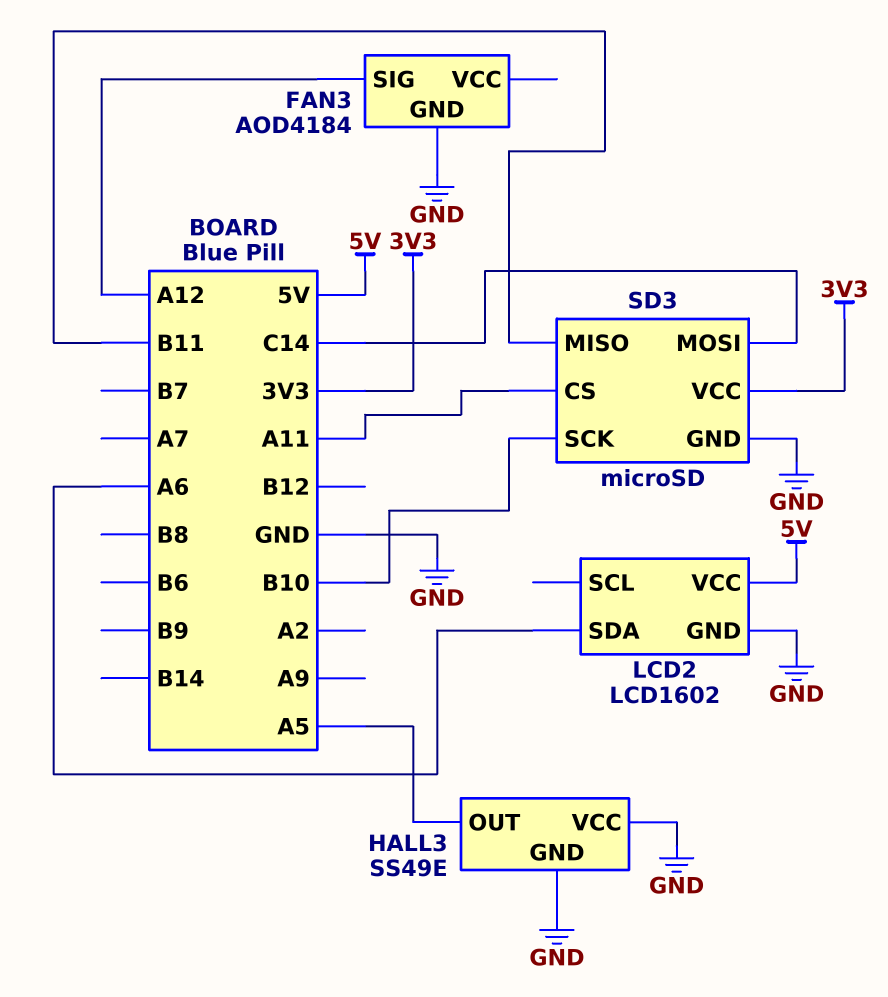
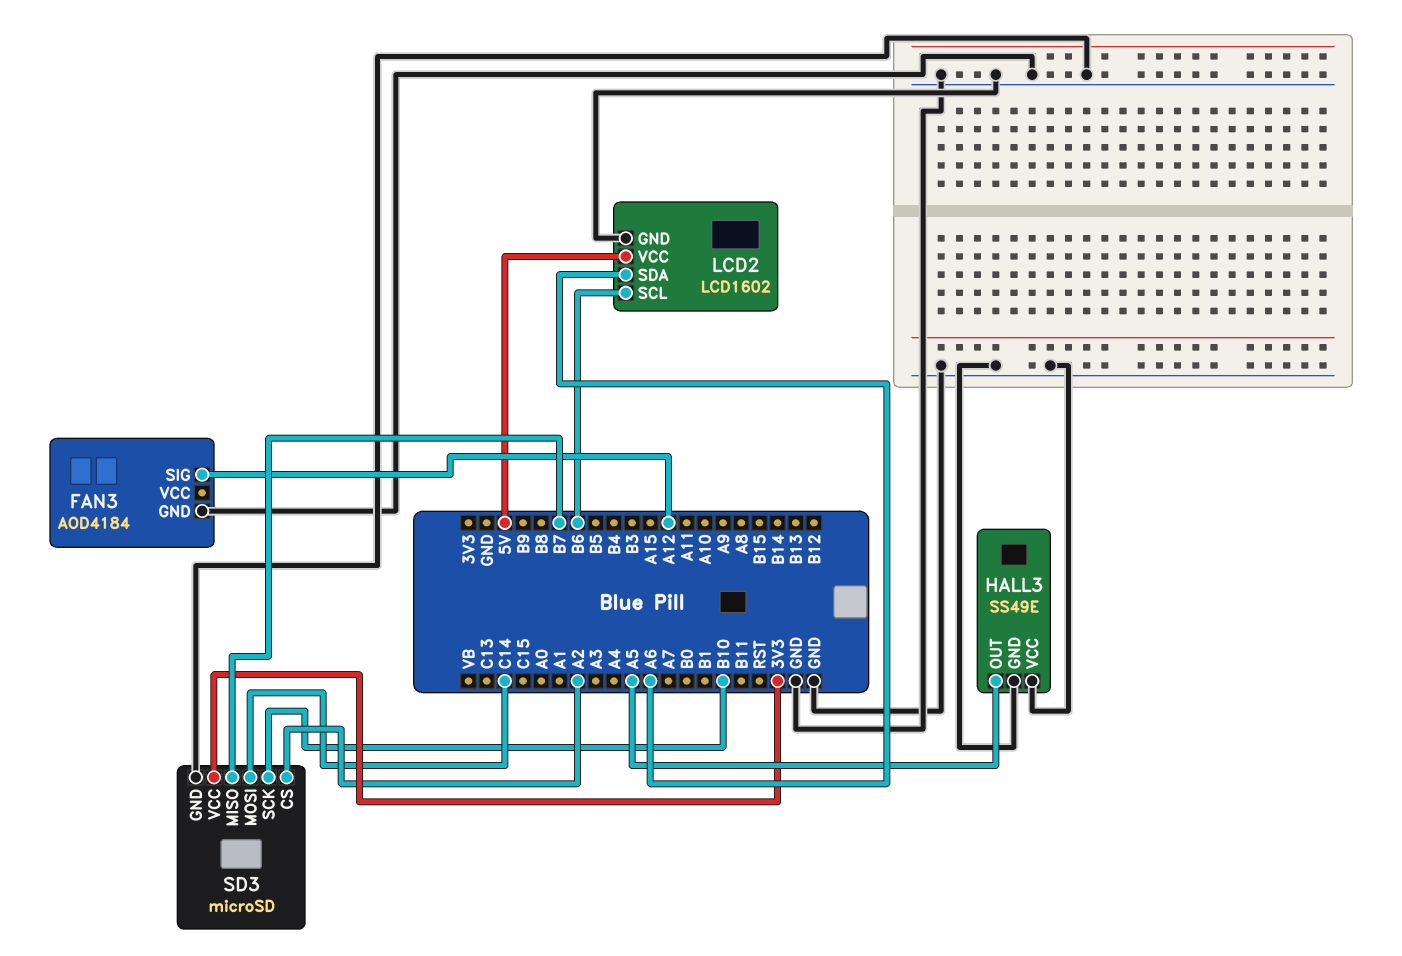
LCD2 pin SCL: none -> B6
SD3 pin CS: A11 -> A2
SD3 pin MISO: B11 -> B7

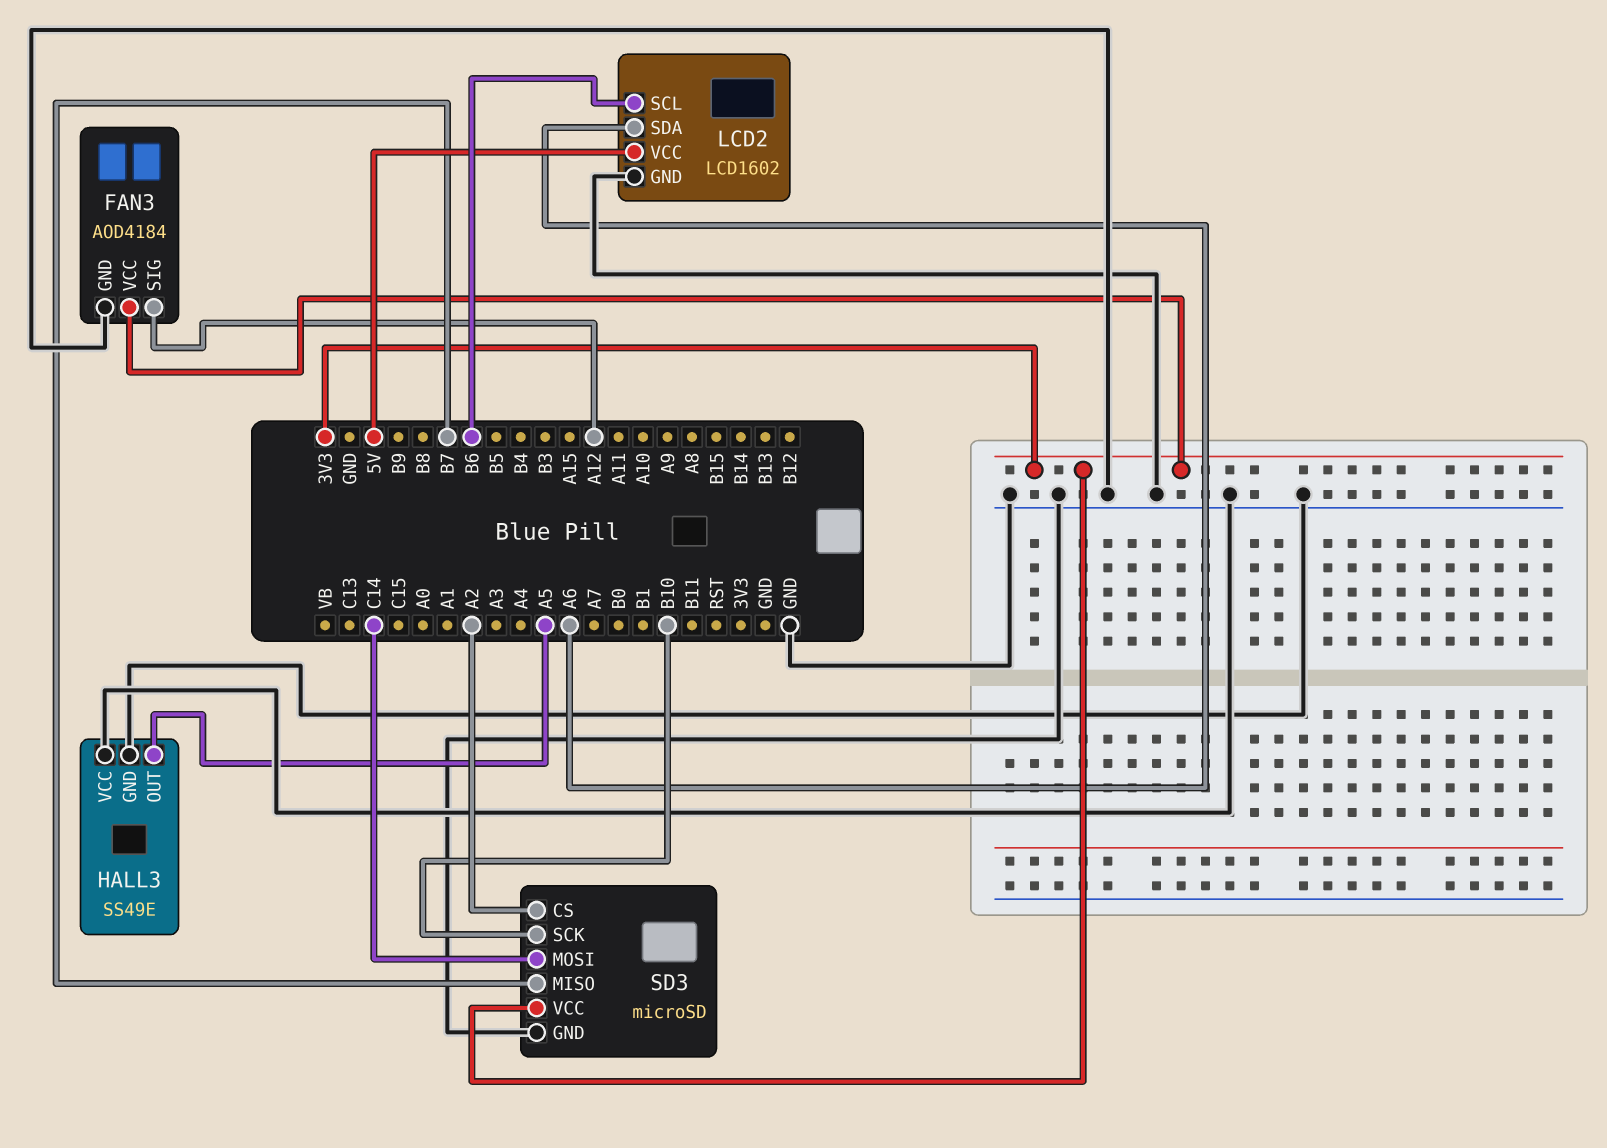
FAN3 pin VCC: none -> 3V3

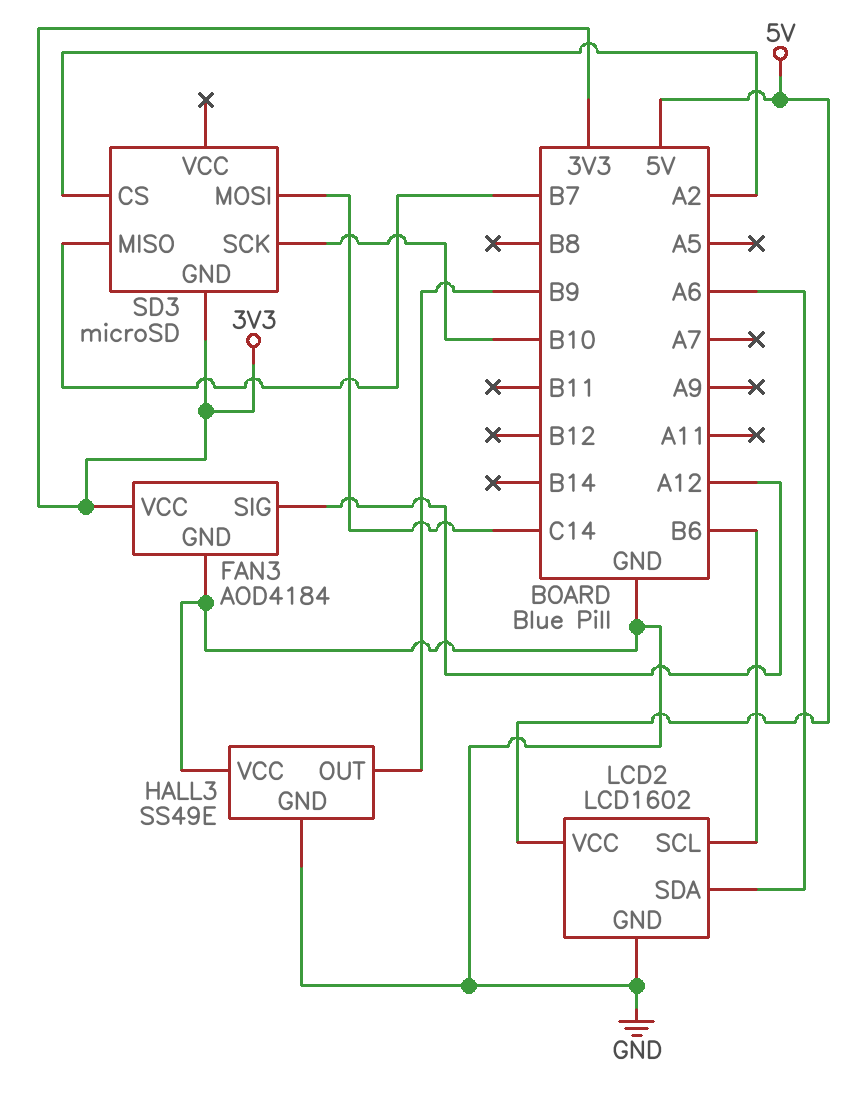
HALL3 pin OUT: A5 -> B9
SD3 pin GND: GND -> 3V3
SD3 pin VCC: 3V3 -> none

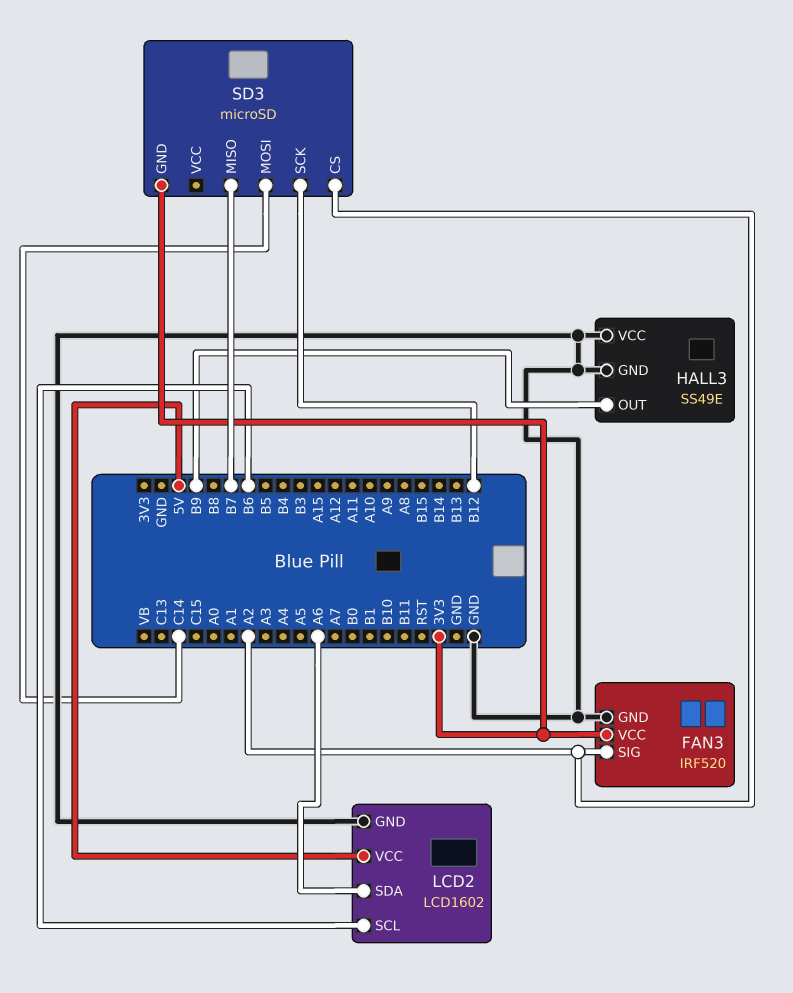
FAN3: AOD4184 -> IRF520
FAN3 pin SIG: A12 -> A2
SD3 pin SCK: B10 -> B12

